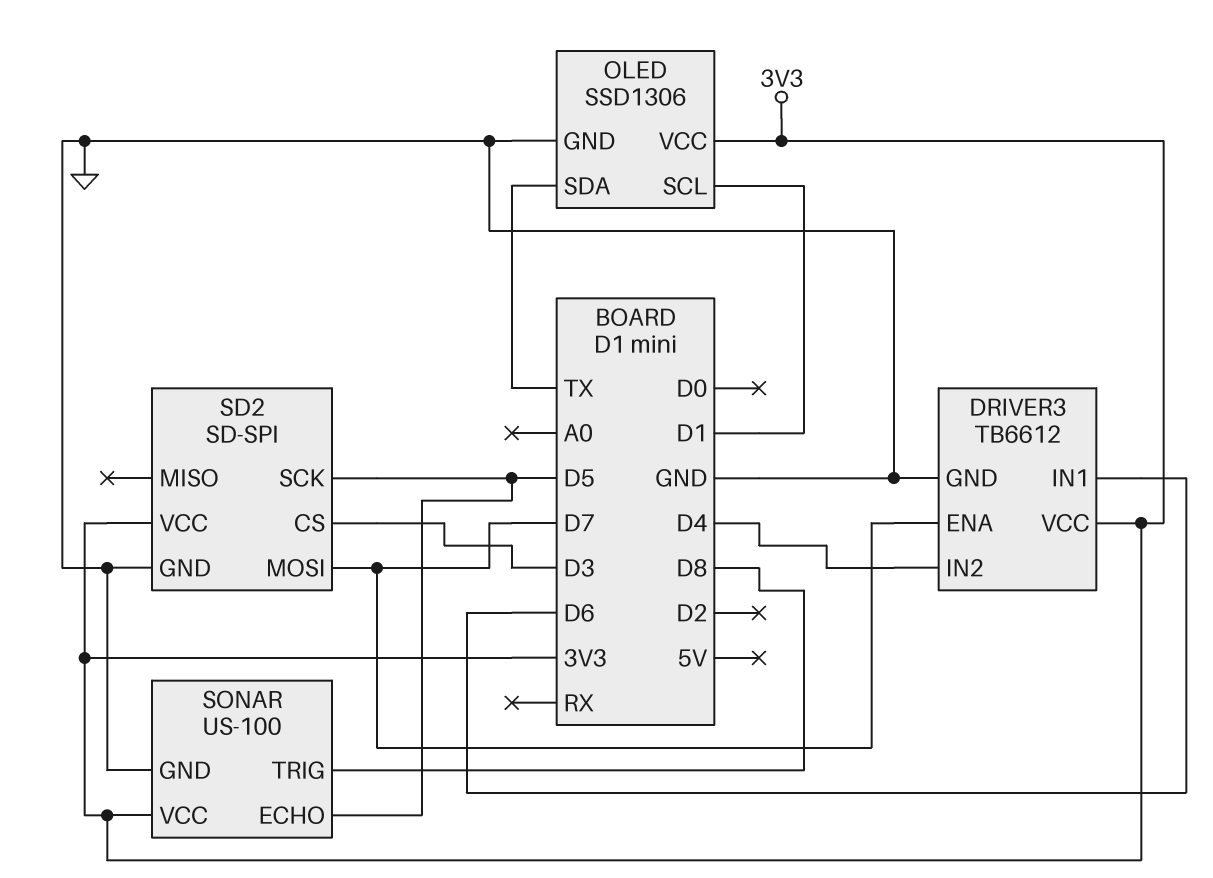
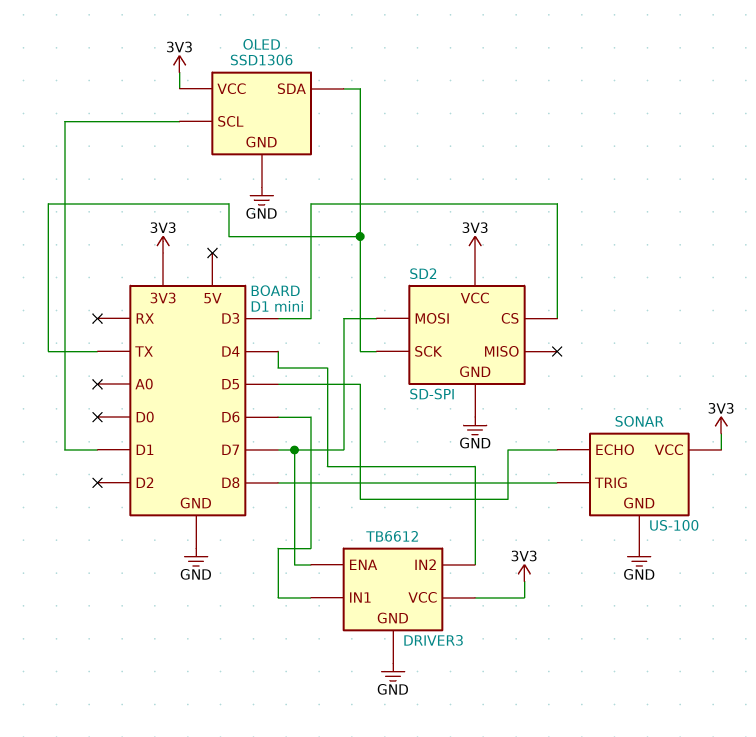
SD2 pin SCK: D5 -> TX

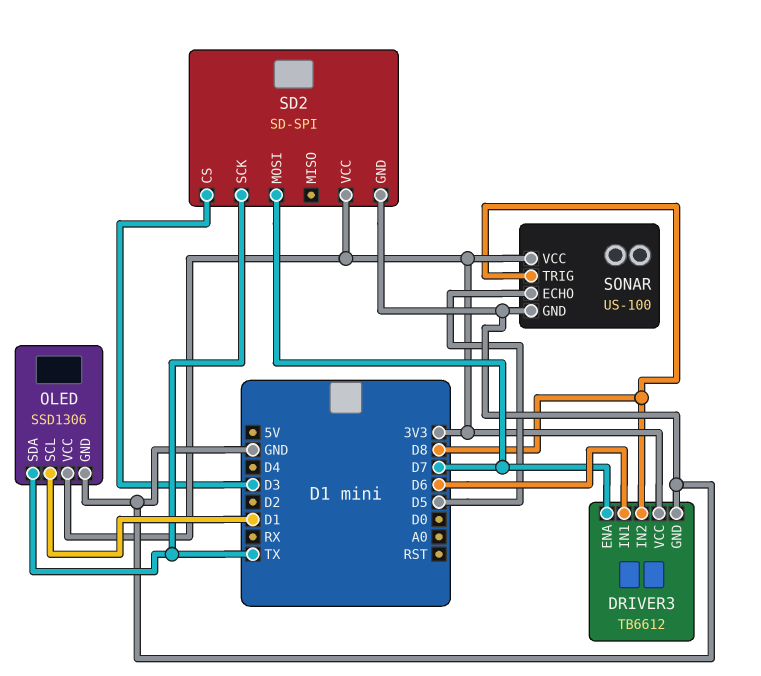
DRIVER3 pin IN2: D4 -> D8

